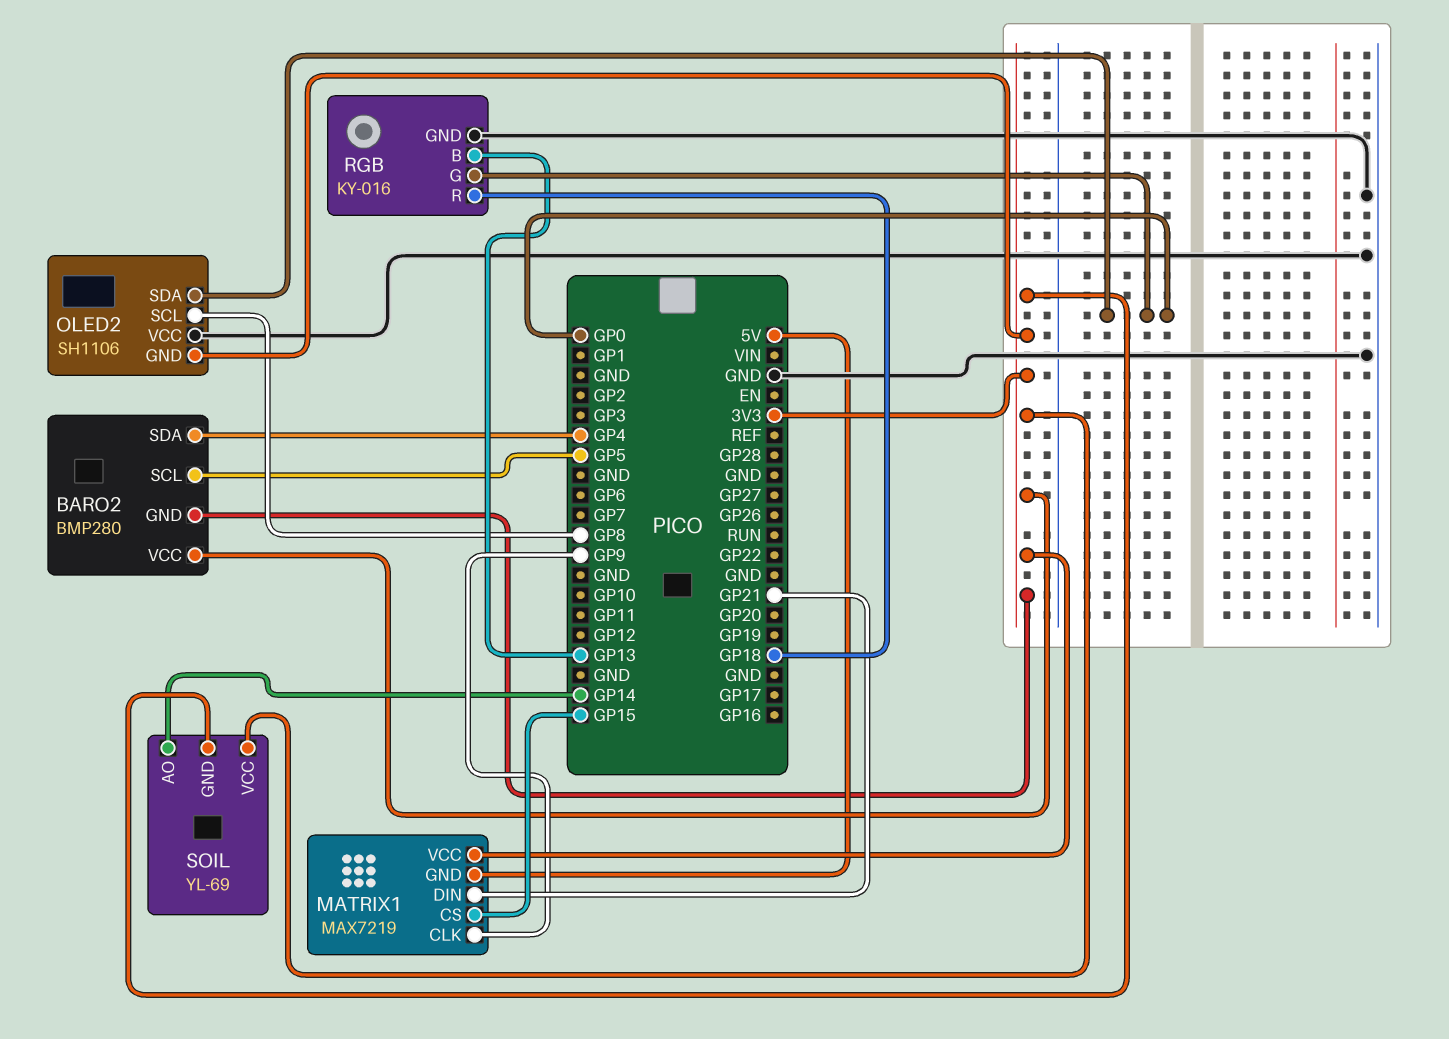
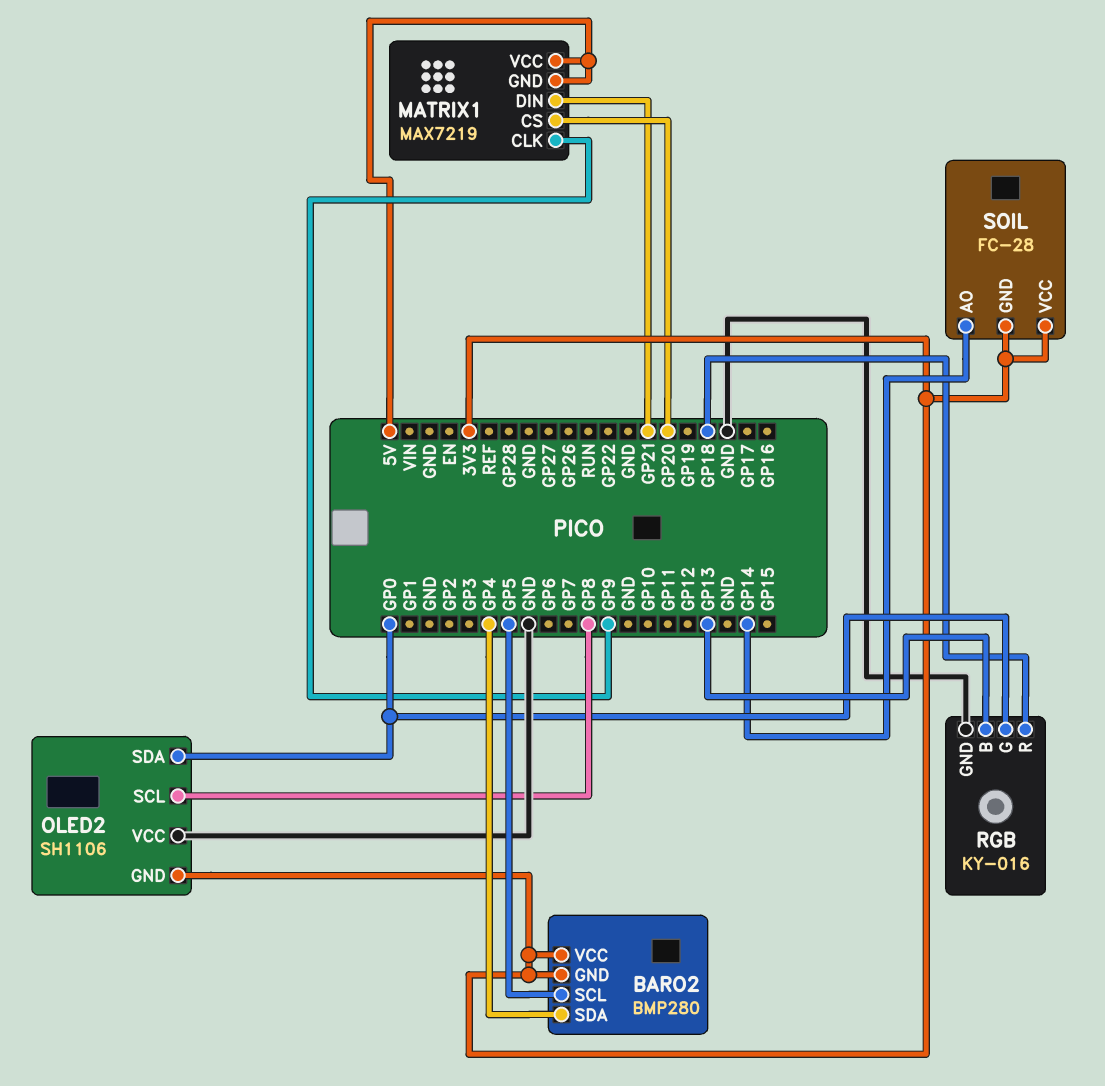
MATRIX1 pin CS: GP15 -> GP20
MATRIX1 pin VCC: 3V3 -> 5V
SOIL: YL-69 -> FC-28

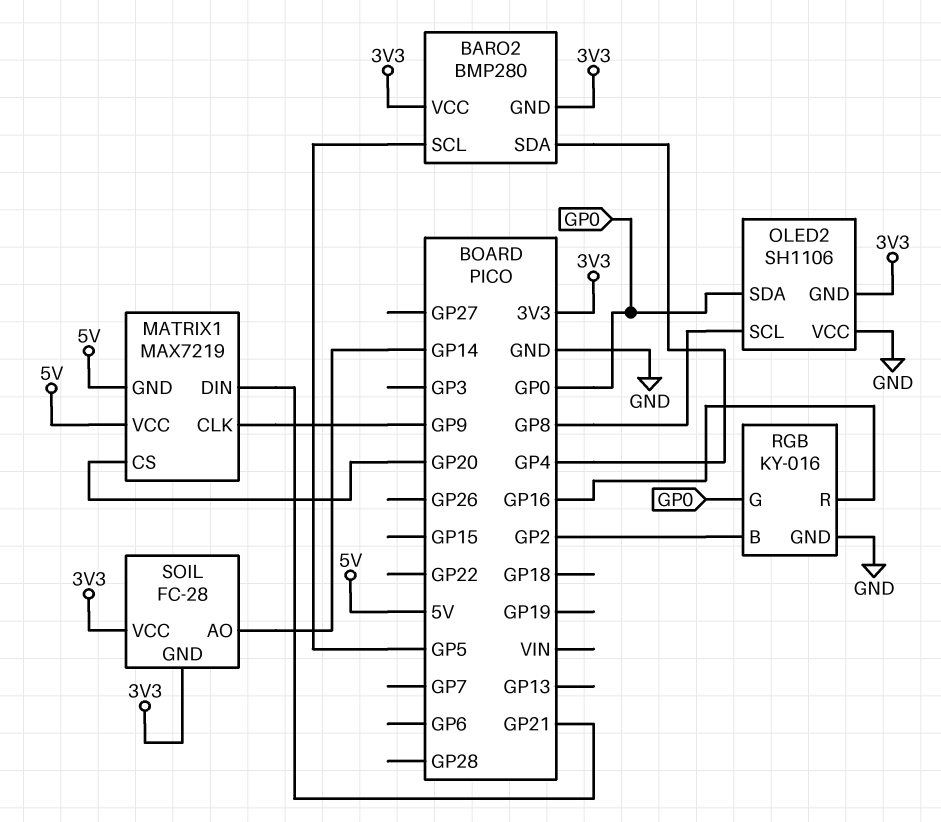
RGB pin B: GP13 -> GP2
RGB pin R: GP18 -> GP16

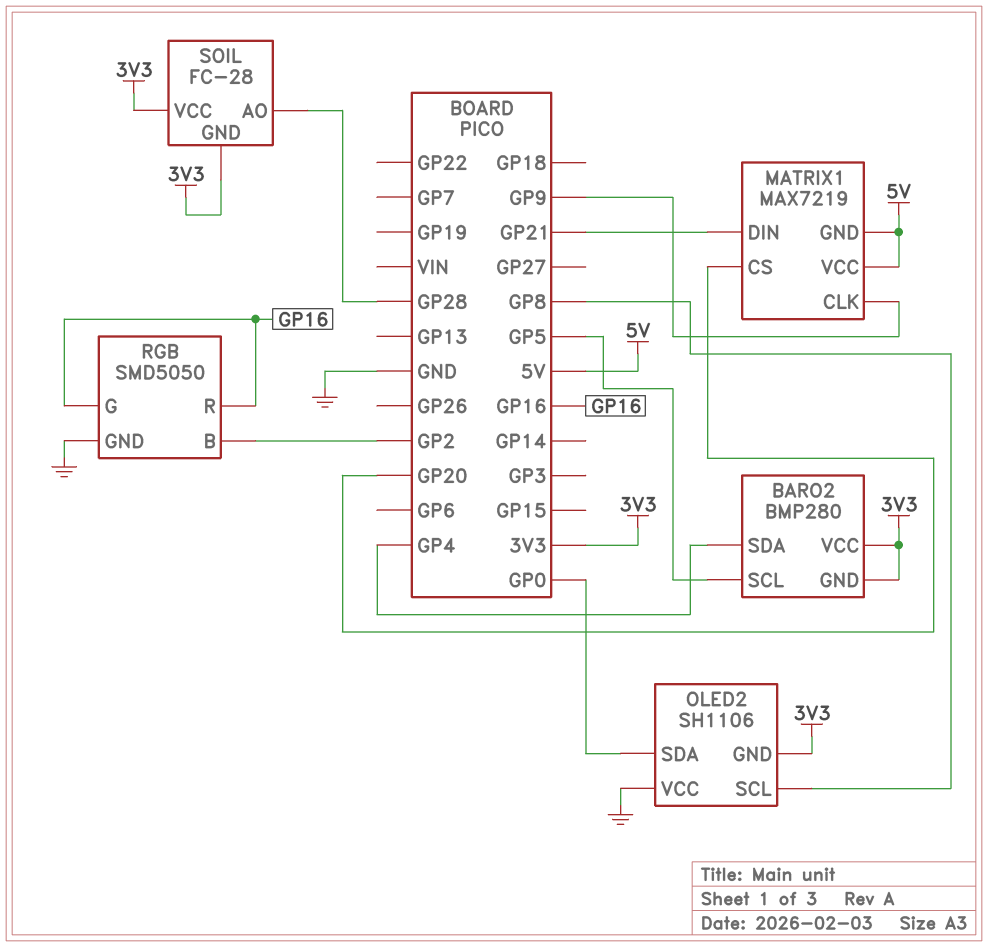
RGB: KY-016 -> SMD5050
RGB pin G: GP0 -> GP16
SOIL pin AO: GP14 -> GP28

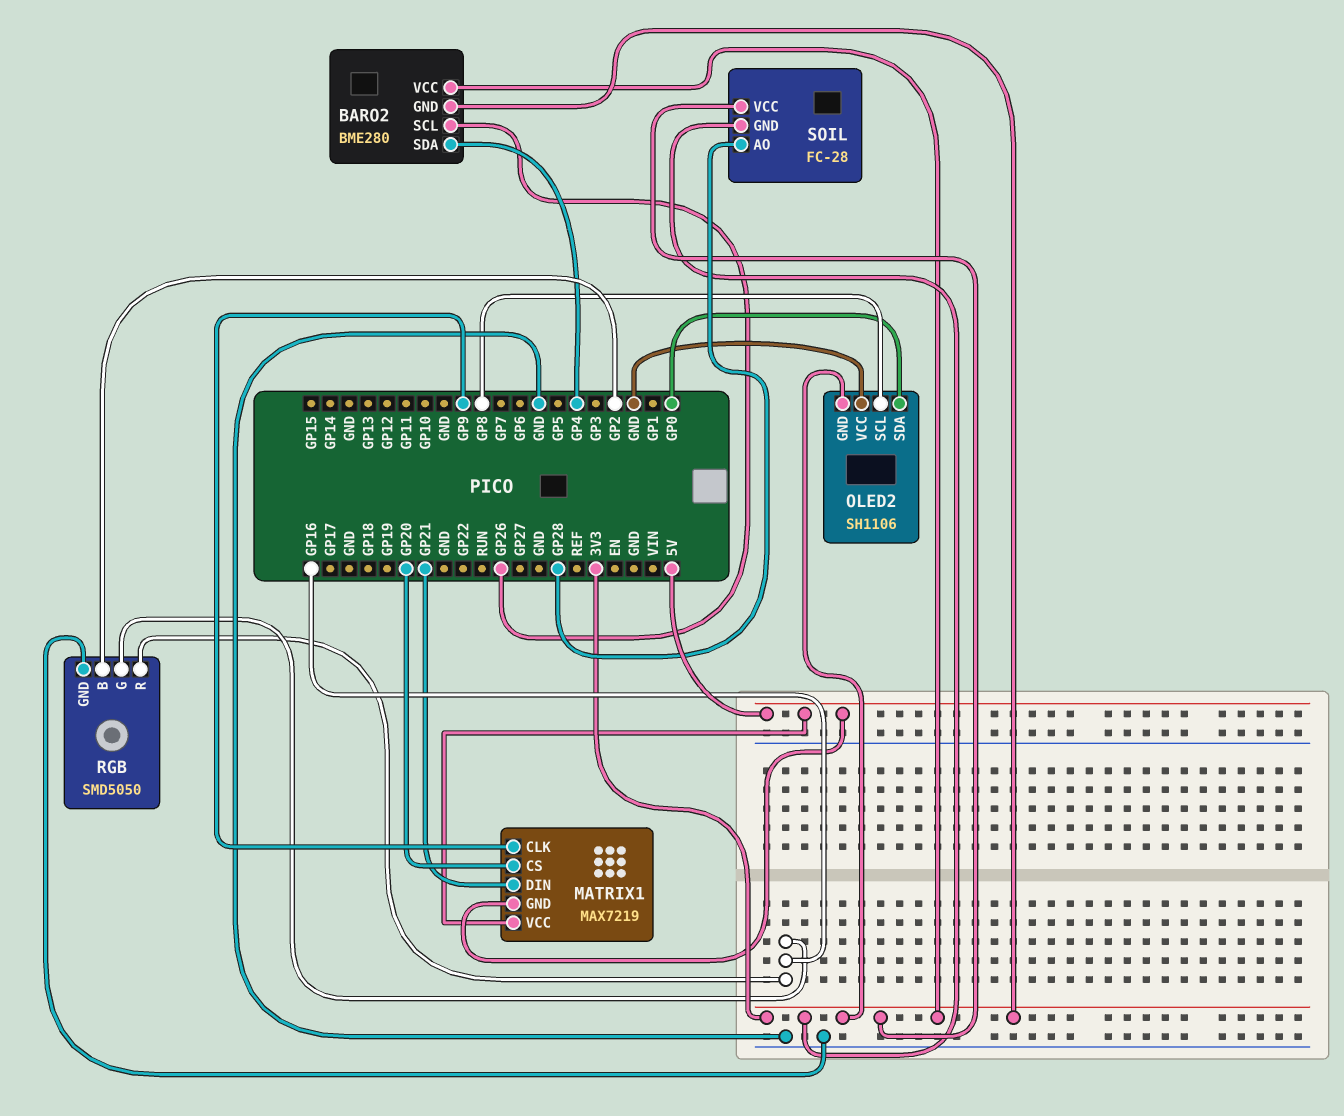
BARO2: BMP280 -> BME280
BARO2 pin SCL: GP5 -> GP26

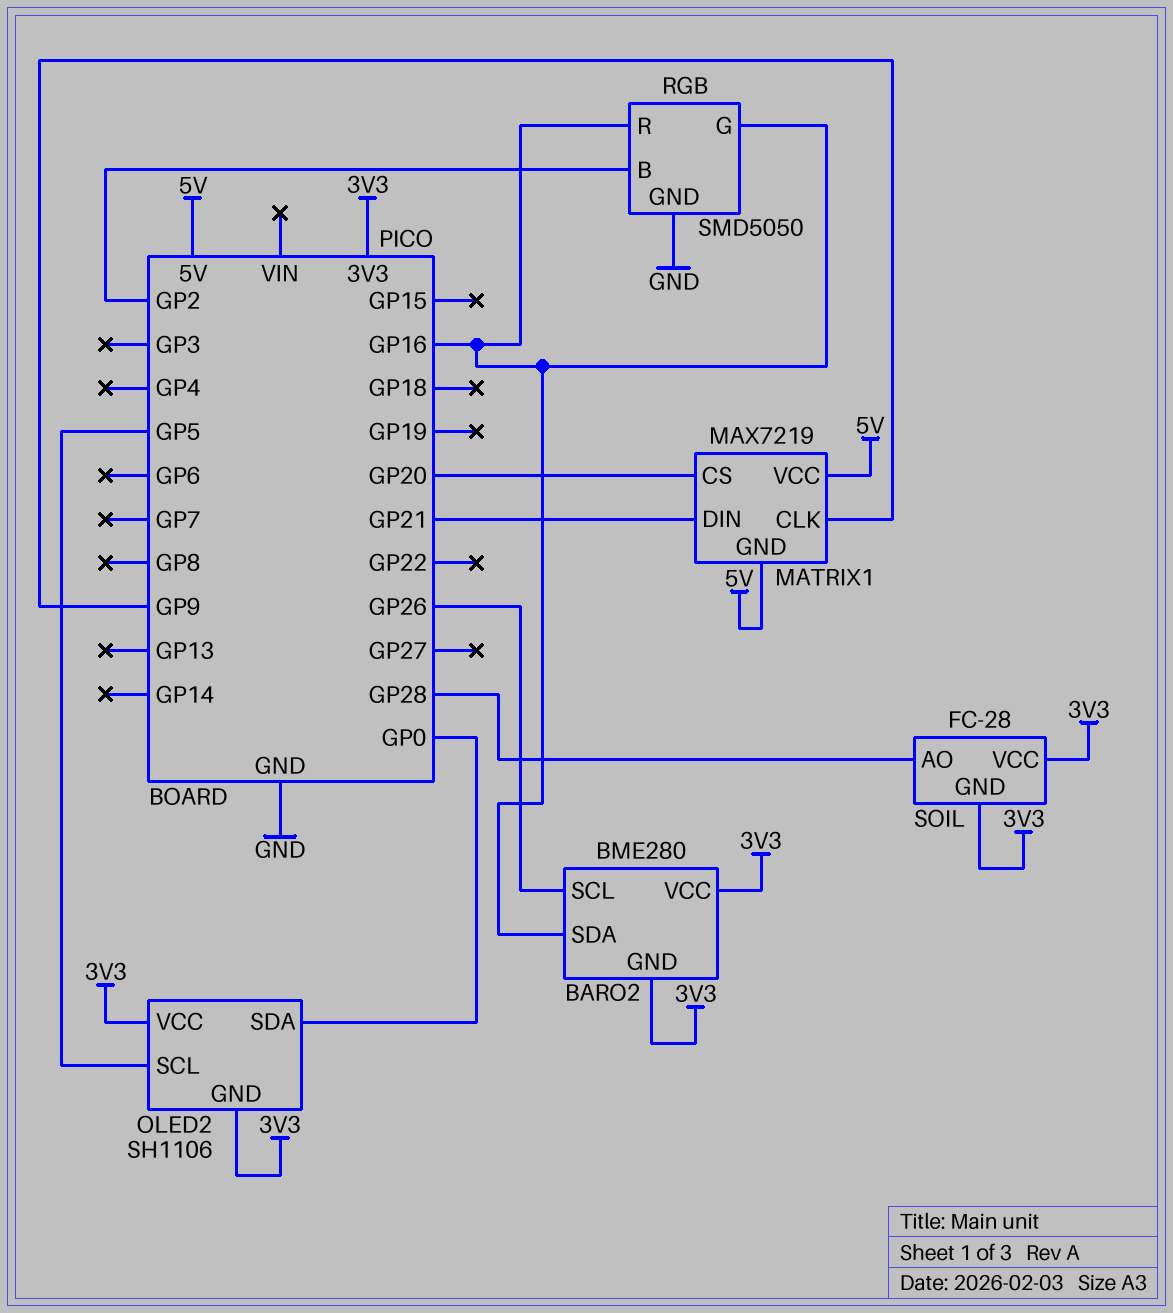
BARO2 pin SDA: GP4 -> GP16
OLED2 pin SCL: GP8 -> GP5
OLED2 pin VCC: GND -> 3V3

